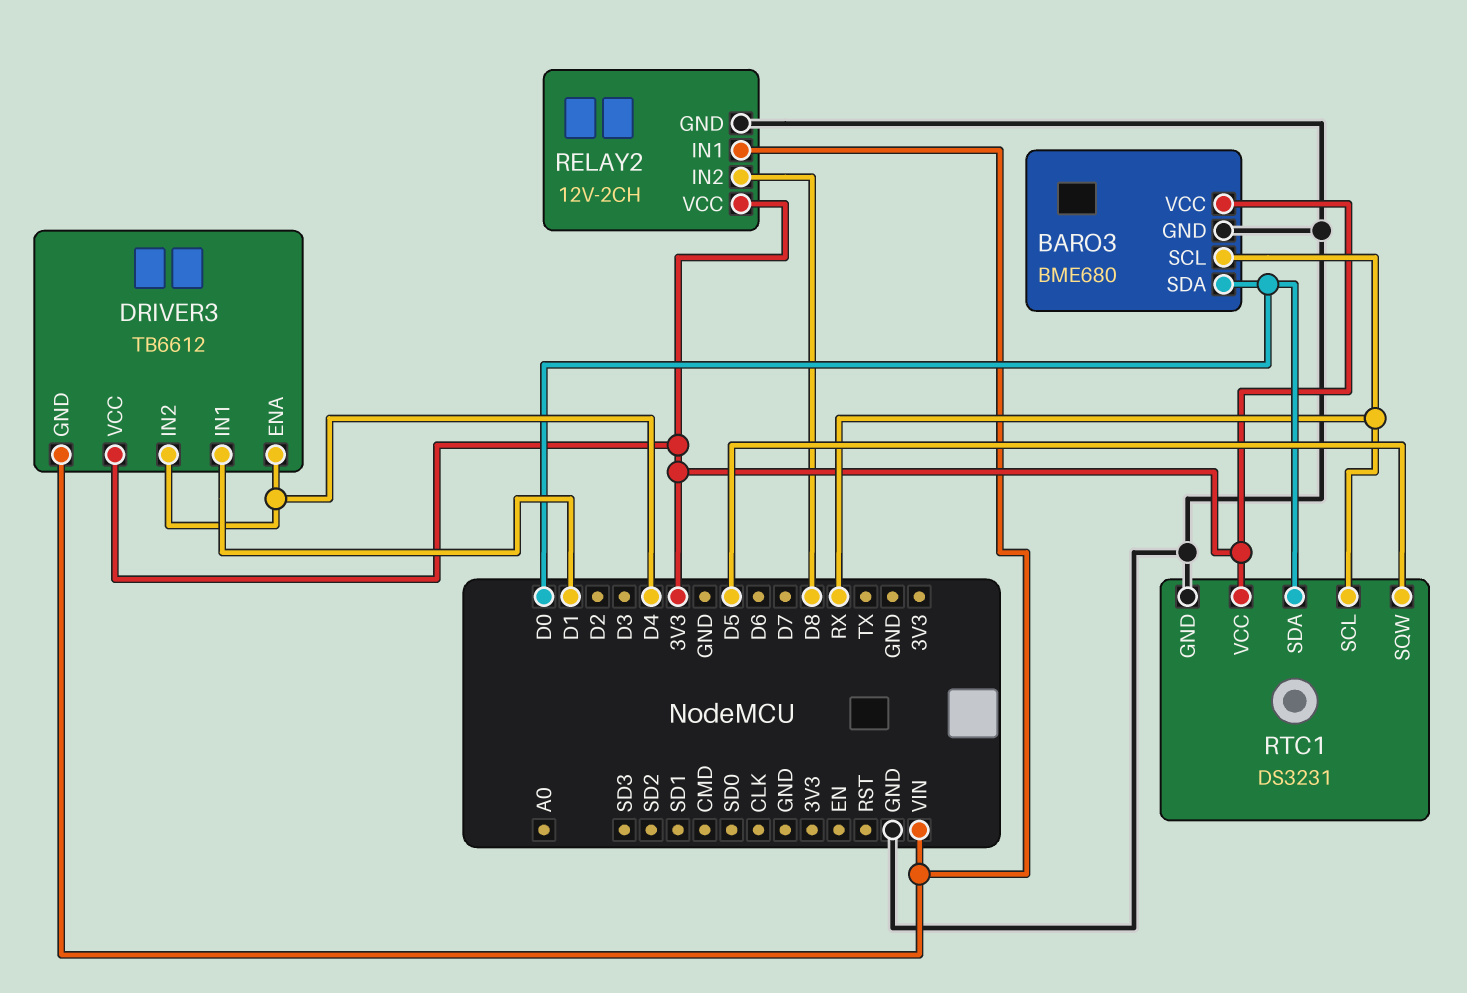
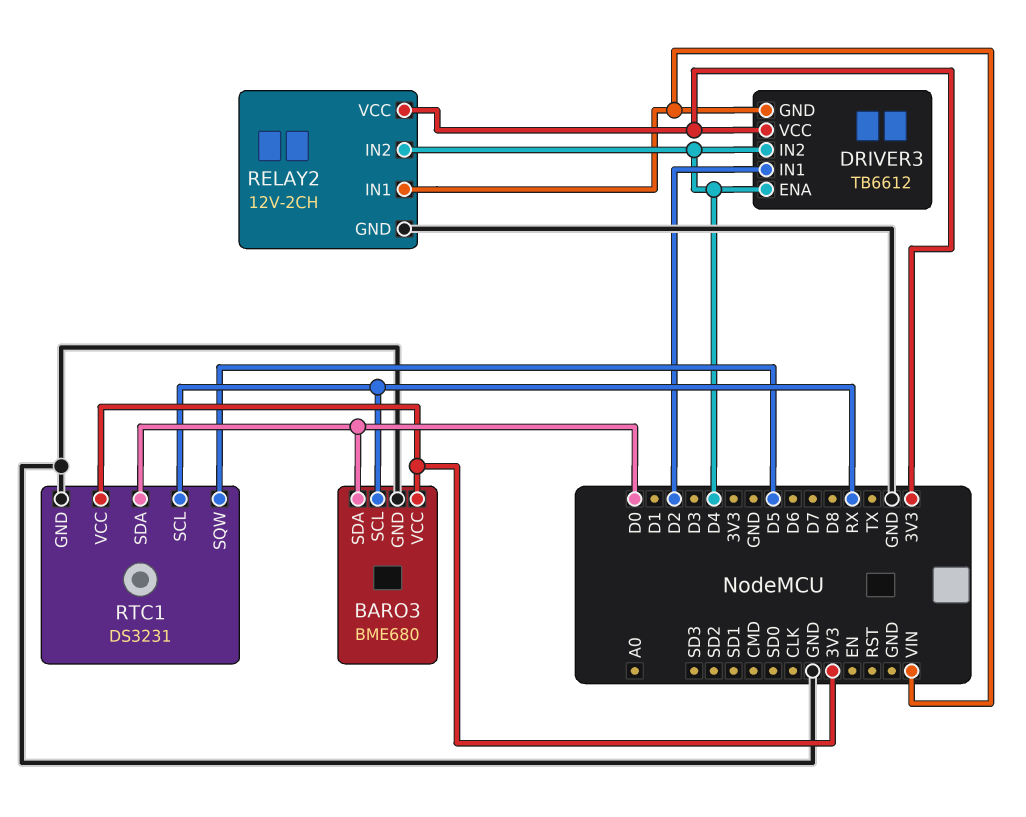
DRIVER3 pin IN1: D1 -> D2
RELAY2 pin IN2: D8 -> D4

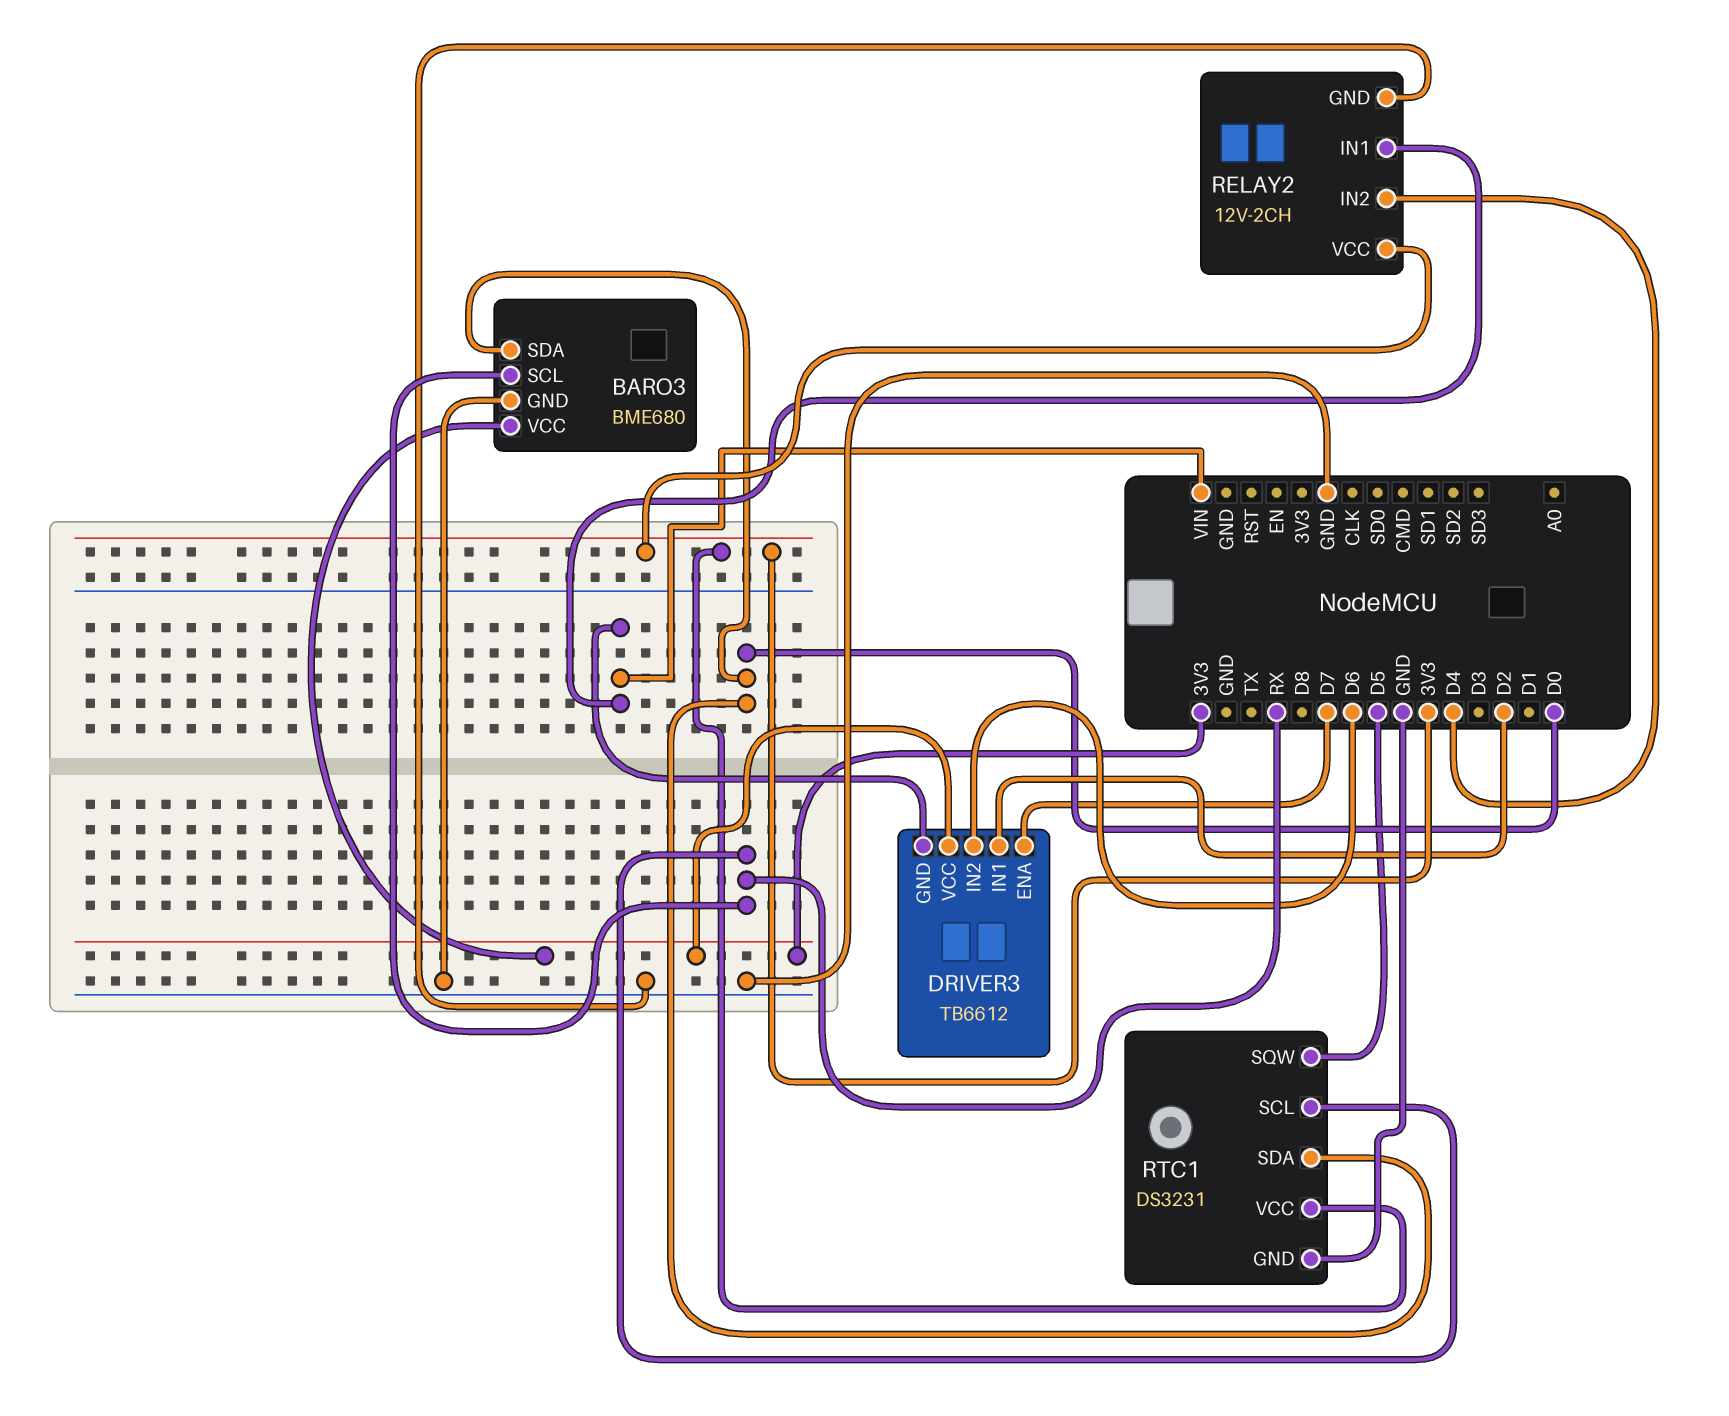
DRIVER3 pin ENA: D4 -> D7
DRIVER3 pin IN2: D4 -> D6

